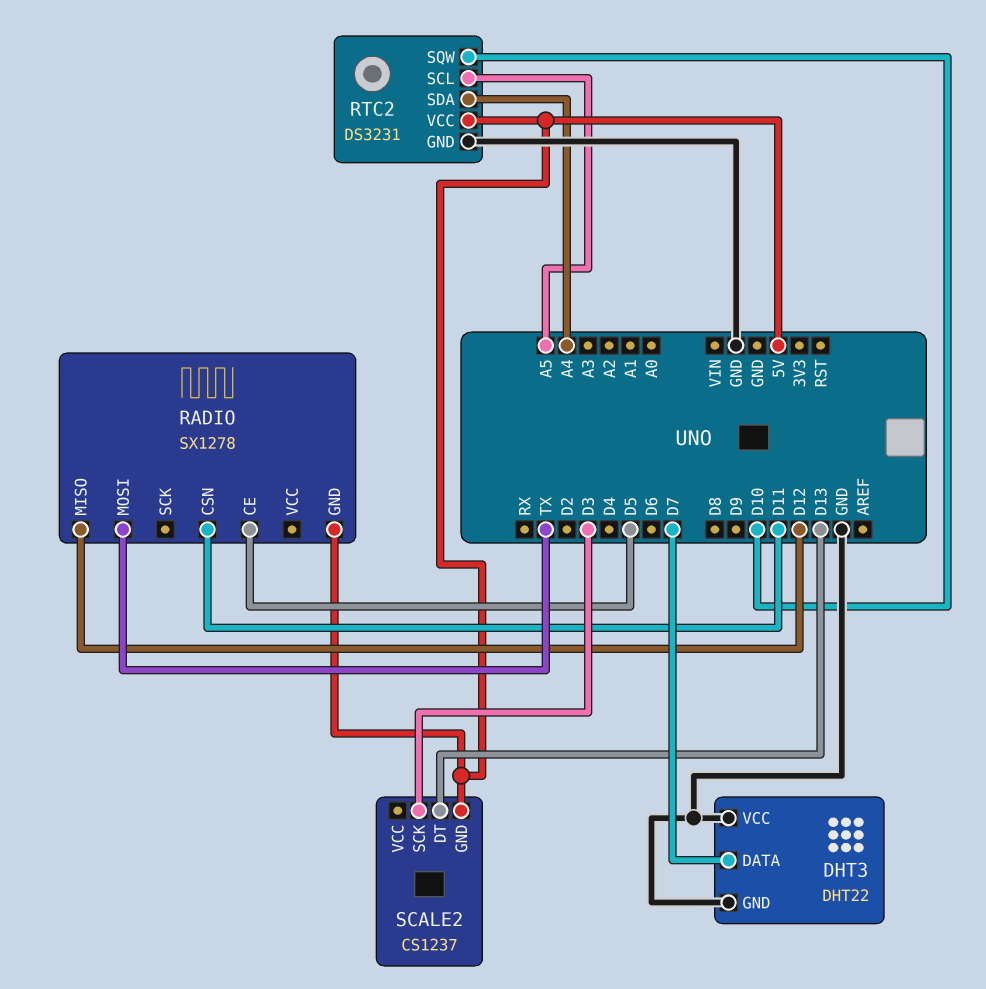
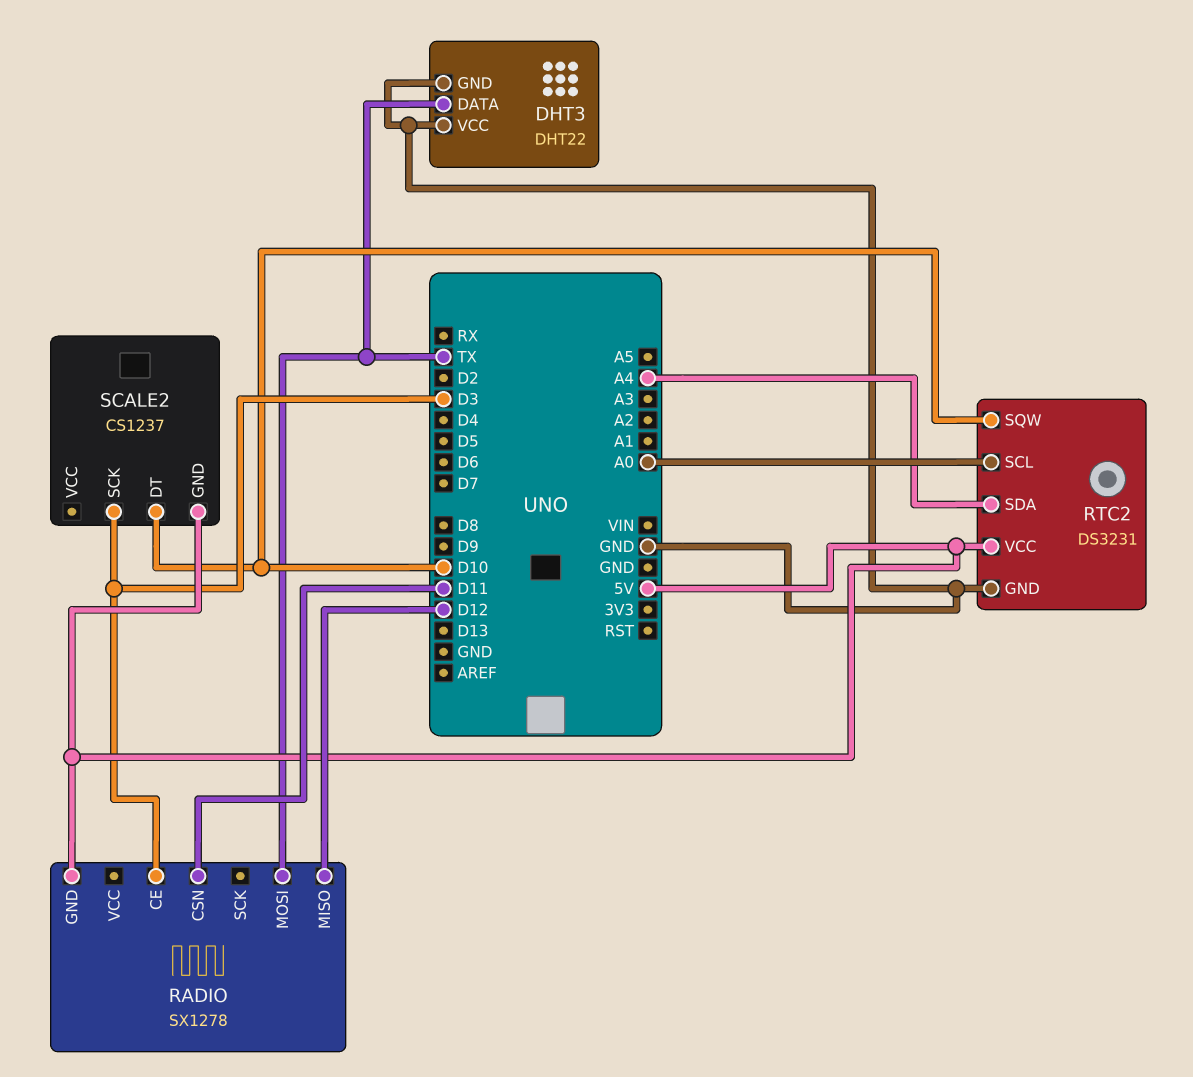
DHT3 pin DATA: D7 -> TX
RADIO pin CE: D5 -> D3
RTC2 pin SCL: A5 -> A0
SCALE2 pin DT: D13 -> D10

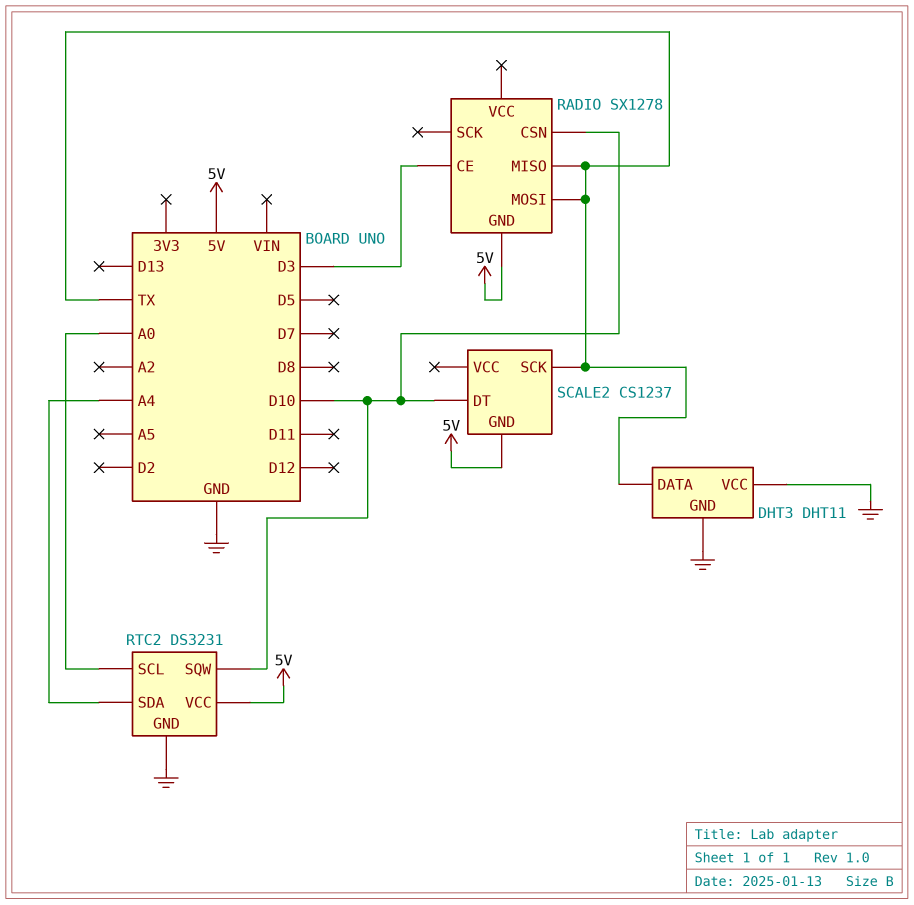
DHT3: DHT22 -> DHT11
RADIO pin CSN: D11 -> D10
RADIO pin MISO: D12 -> TX
SCALE2 pin SCK: D3 -> TX

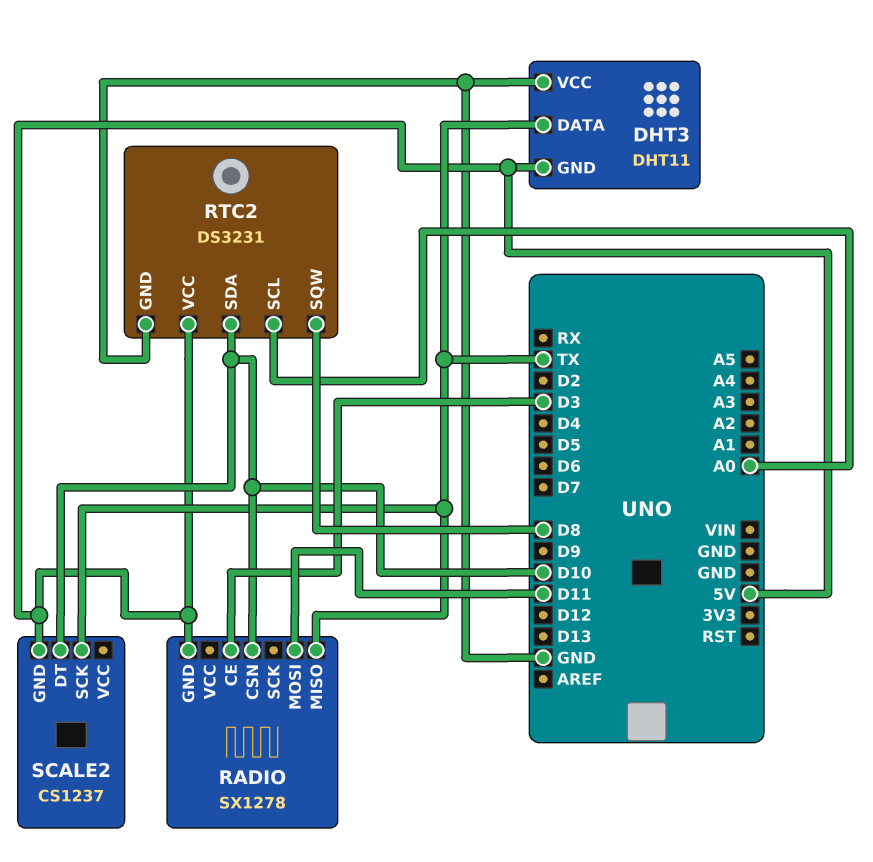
DHT3 pin GND: GND -> 5V
RADIO pin MOSI: TX -> D11
RTC2 pin SDA: A4 -> D10
RTC2 pin SQW: D10 -> D8

